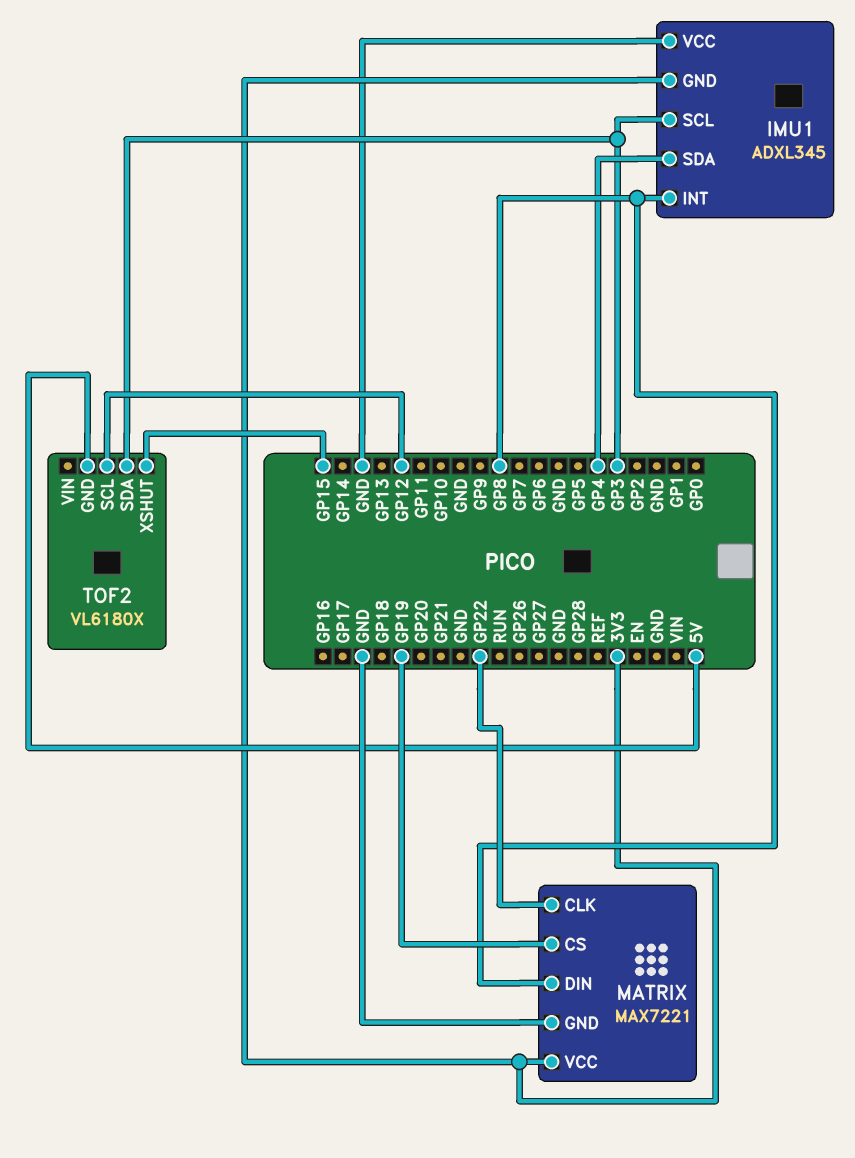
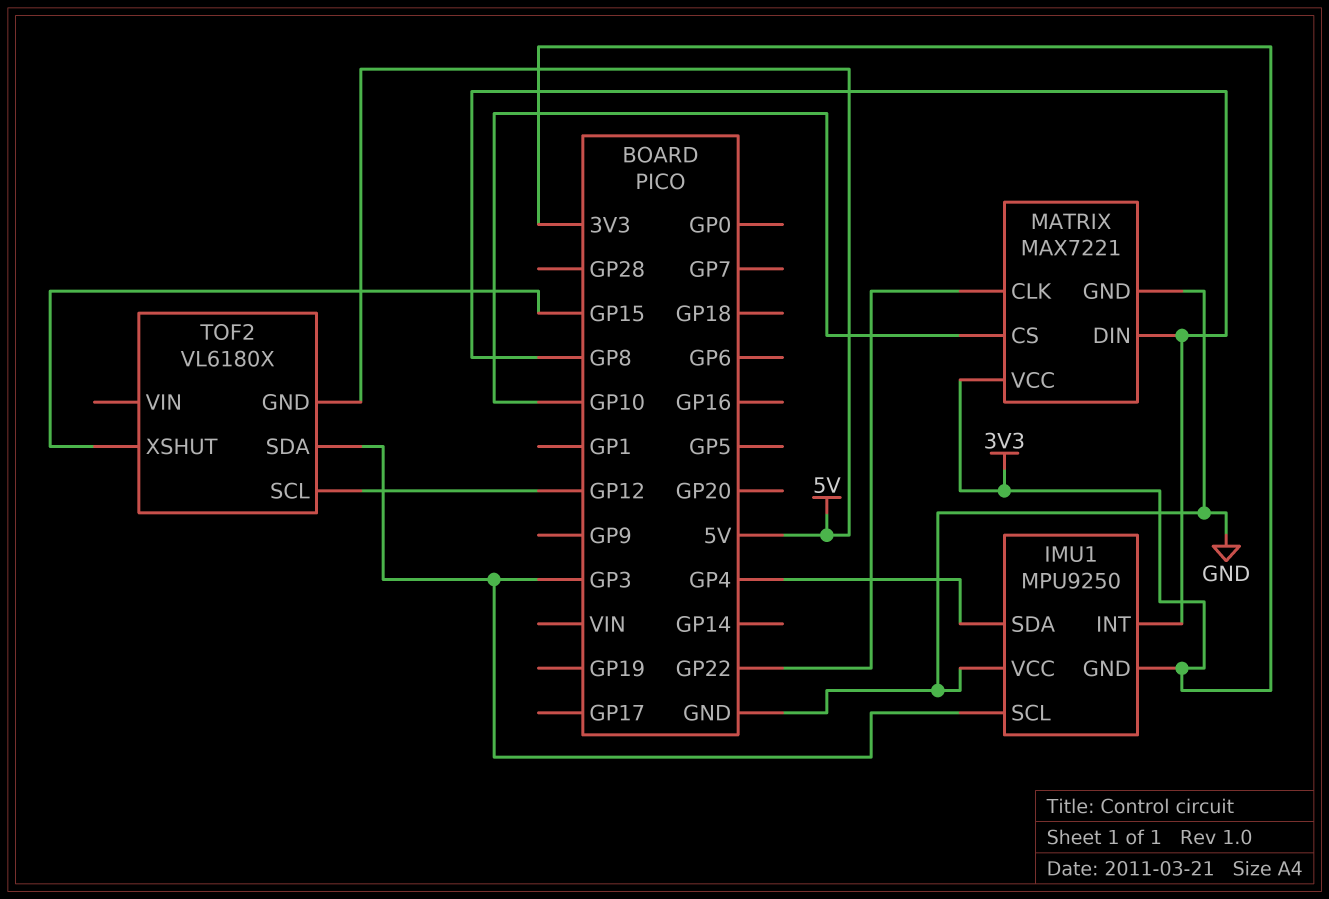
IMU1: ADXL345 -> MPU9250
MATRIX pin CS: GP19 -> GP10

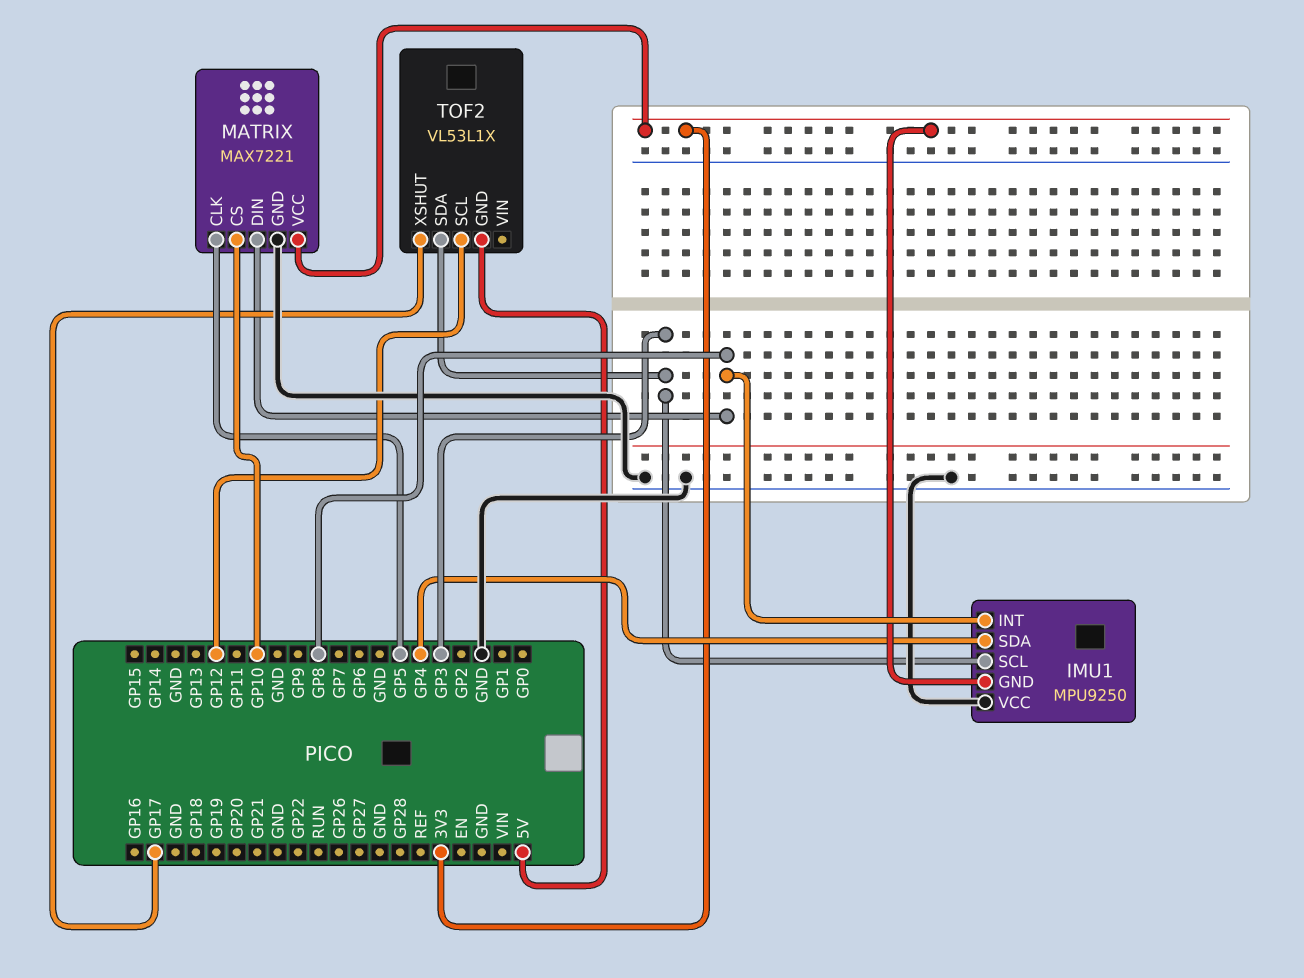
MATRIX pin CLK: GP22 -> GP5
TOF2: VL6180X -> VL53L1X
TOF2 pin XSHUT: GP15 -> GP17

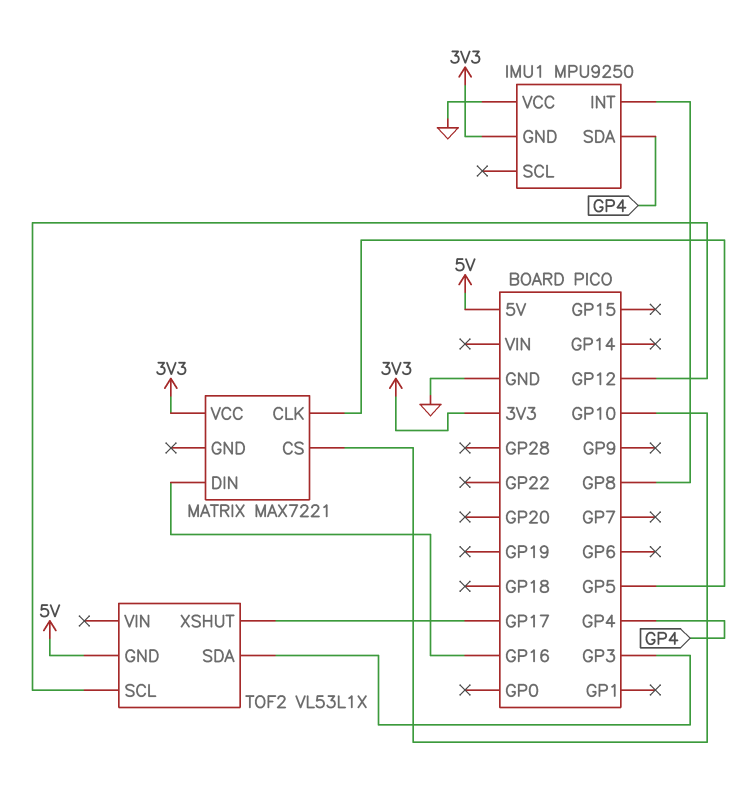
IMU1 pin SCL: GP3 -> none
MATRIX pin DIN: GP8 -> GP16
MATRIX pin GND: GND -> none

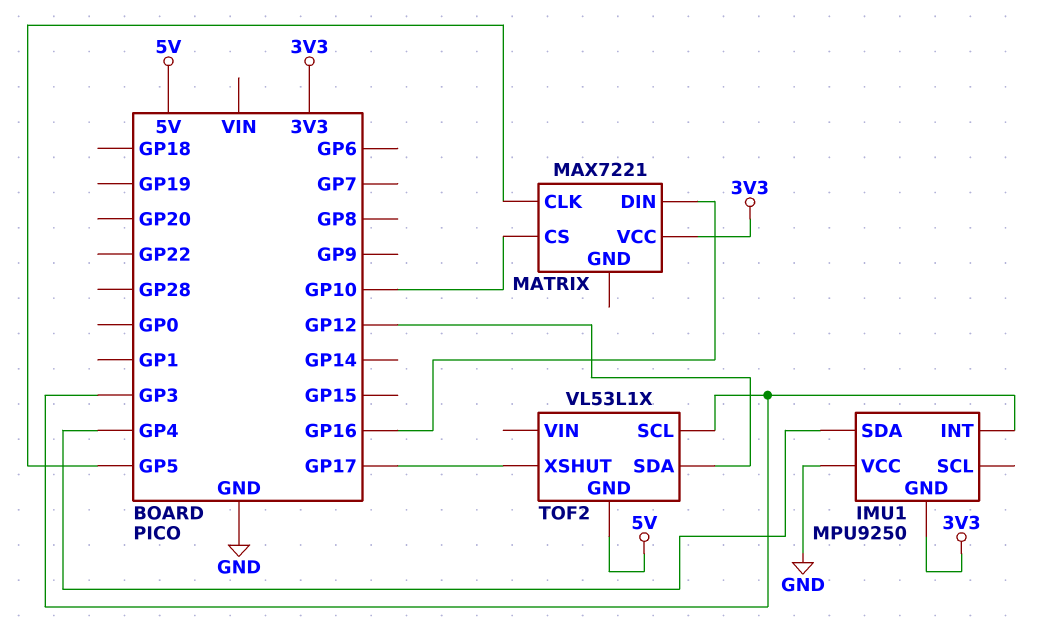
IMU1 pin INT: GP8 -> GP3
TOF2 pin SCL: GP12 -> GP3
TOF2 pin SDA: GP3 -> GP12

